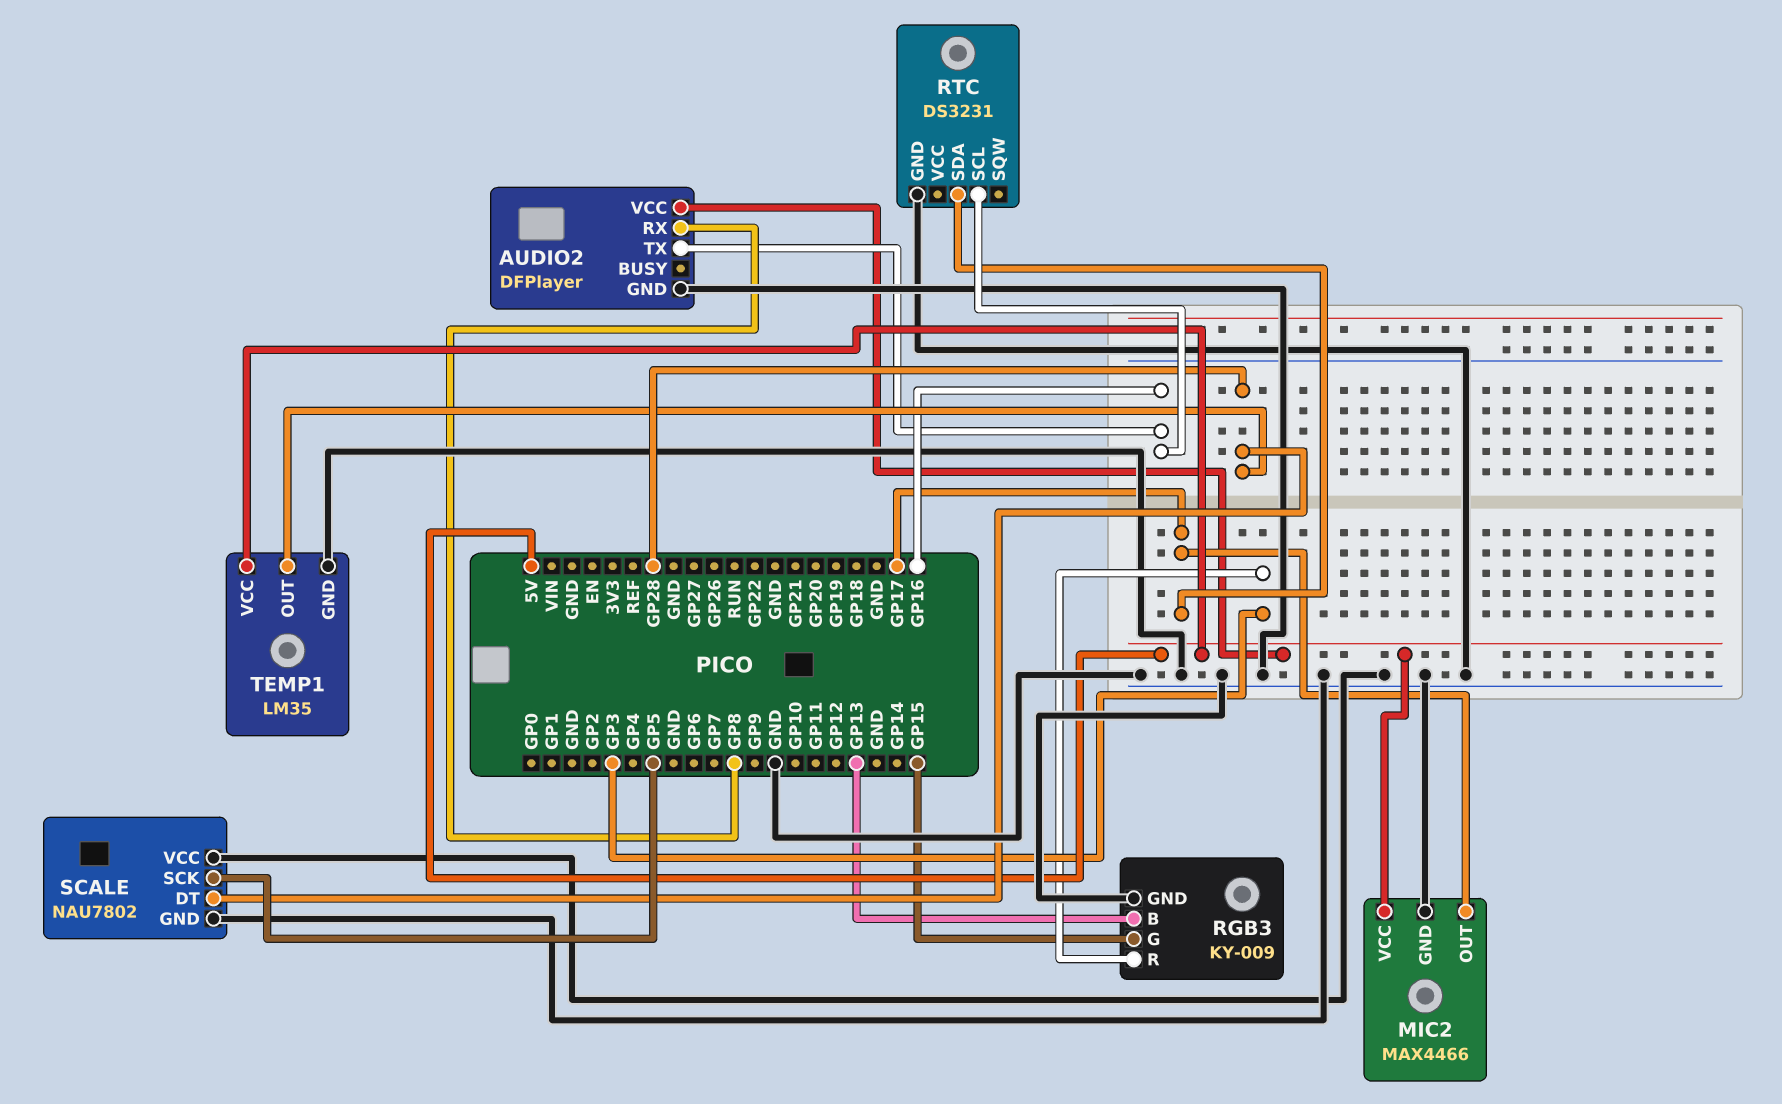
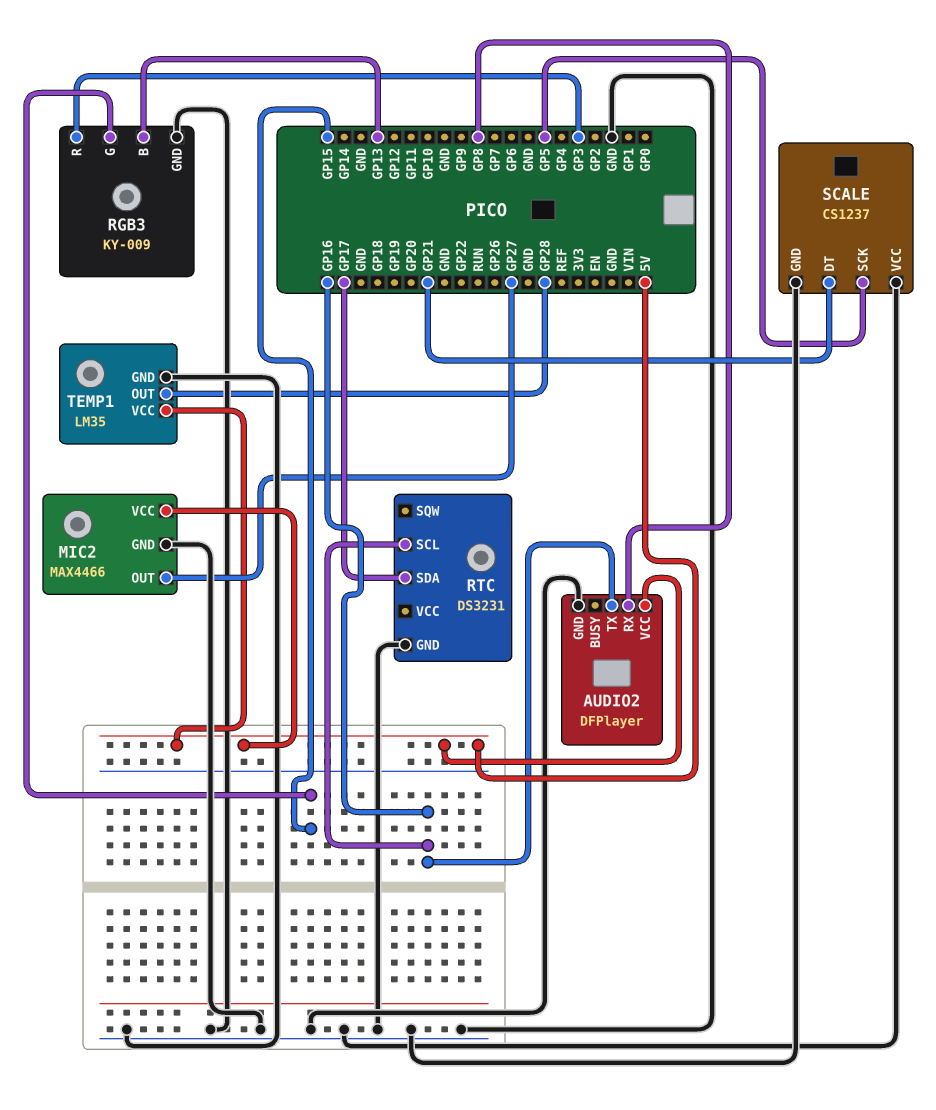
MIC2 pin OUT: GP17 -> GP27
SCALE: NAU7802 -> CS1237
SCALE pin DT: GP28 -> GP21

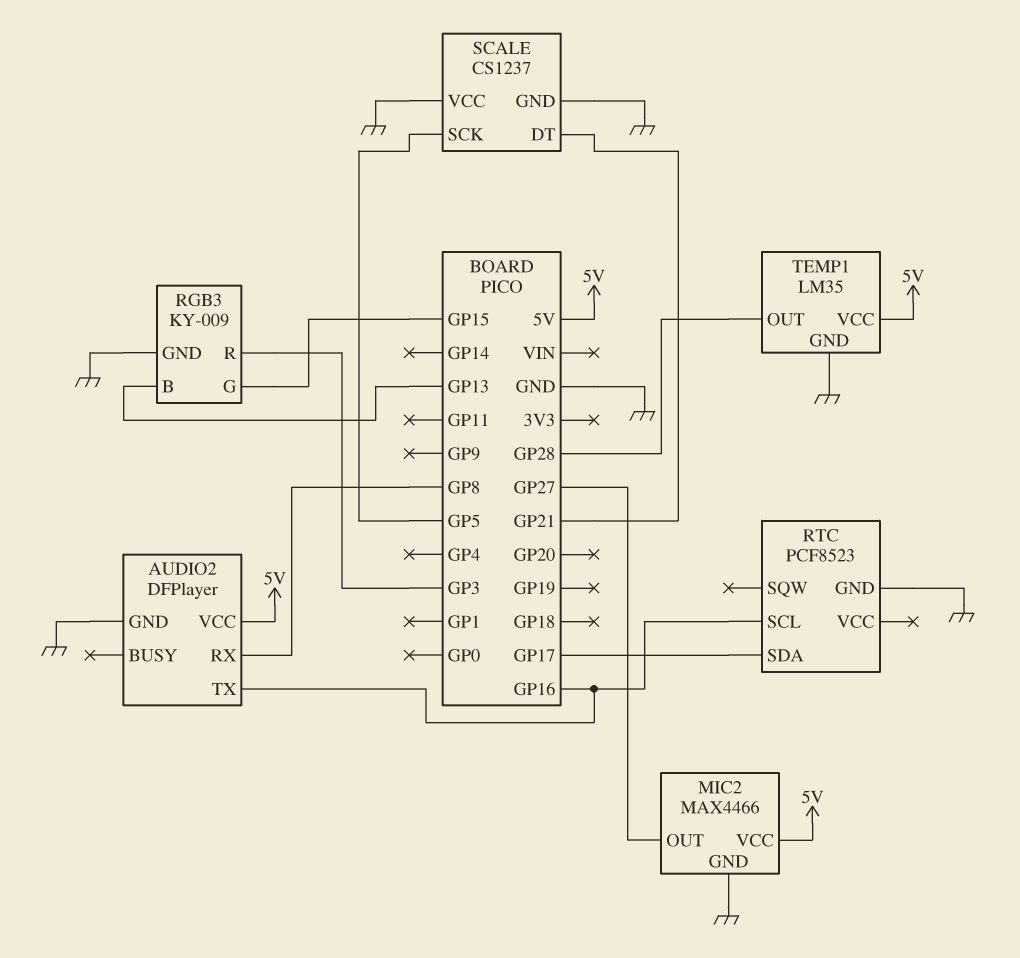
RTC: DS3231 -> PCF8523

